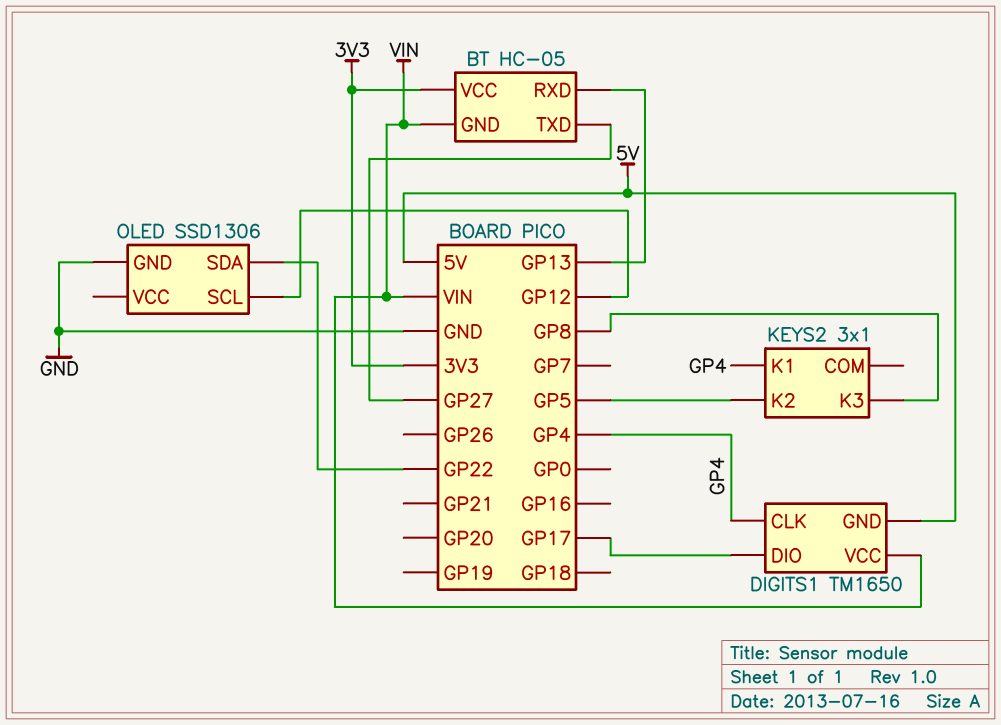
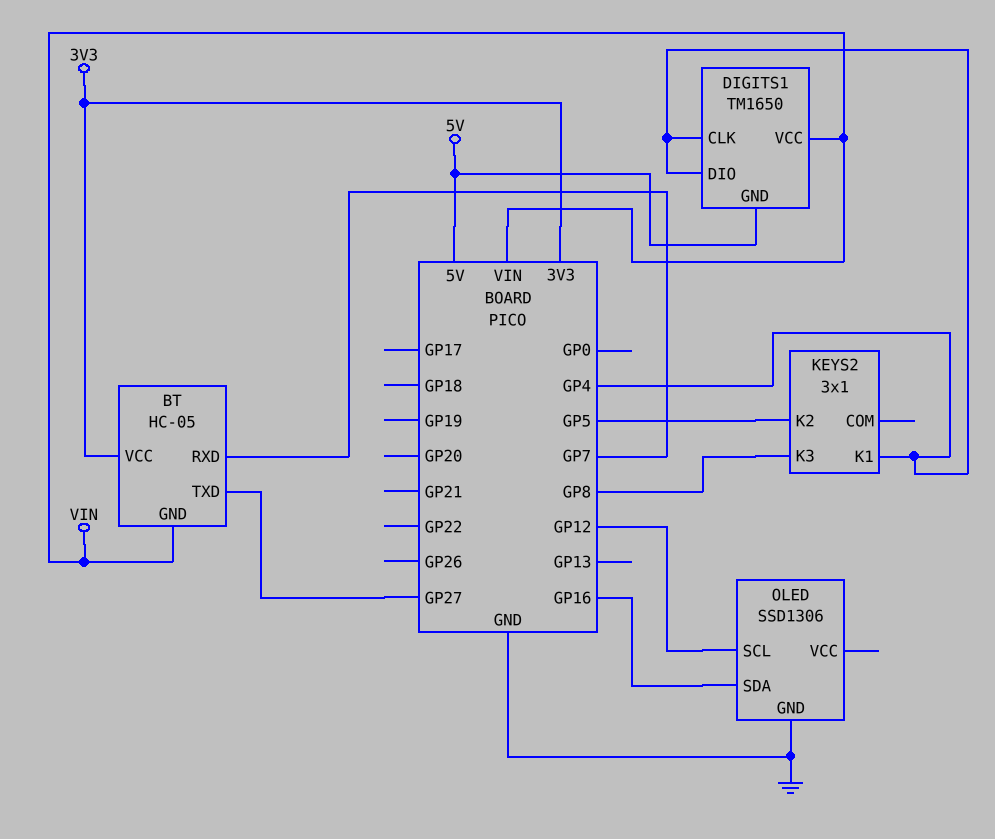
BT pin RXD: GP13 -> GP7
DIGITS1 pin DIO: GP17 -> GP4
OLED pin SDA: GP22 -> GP16

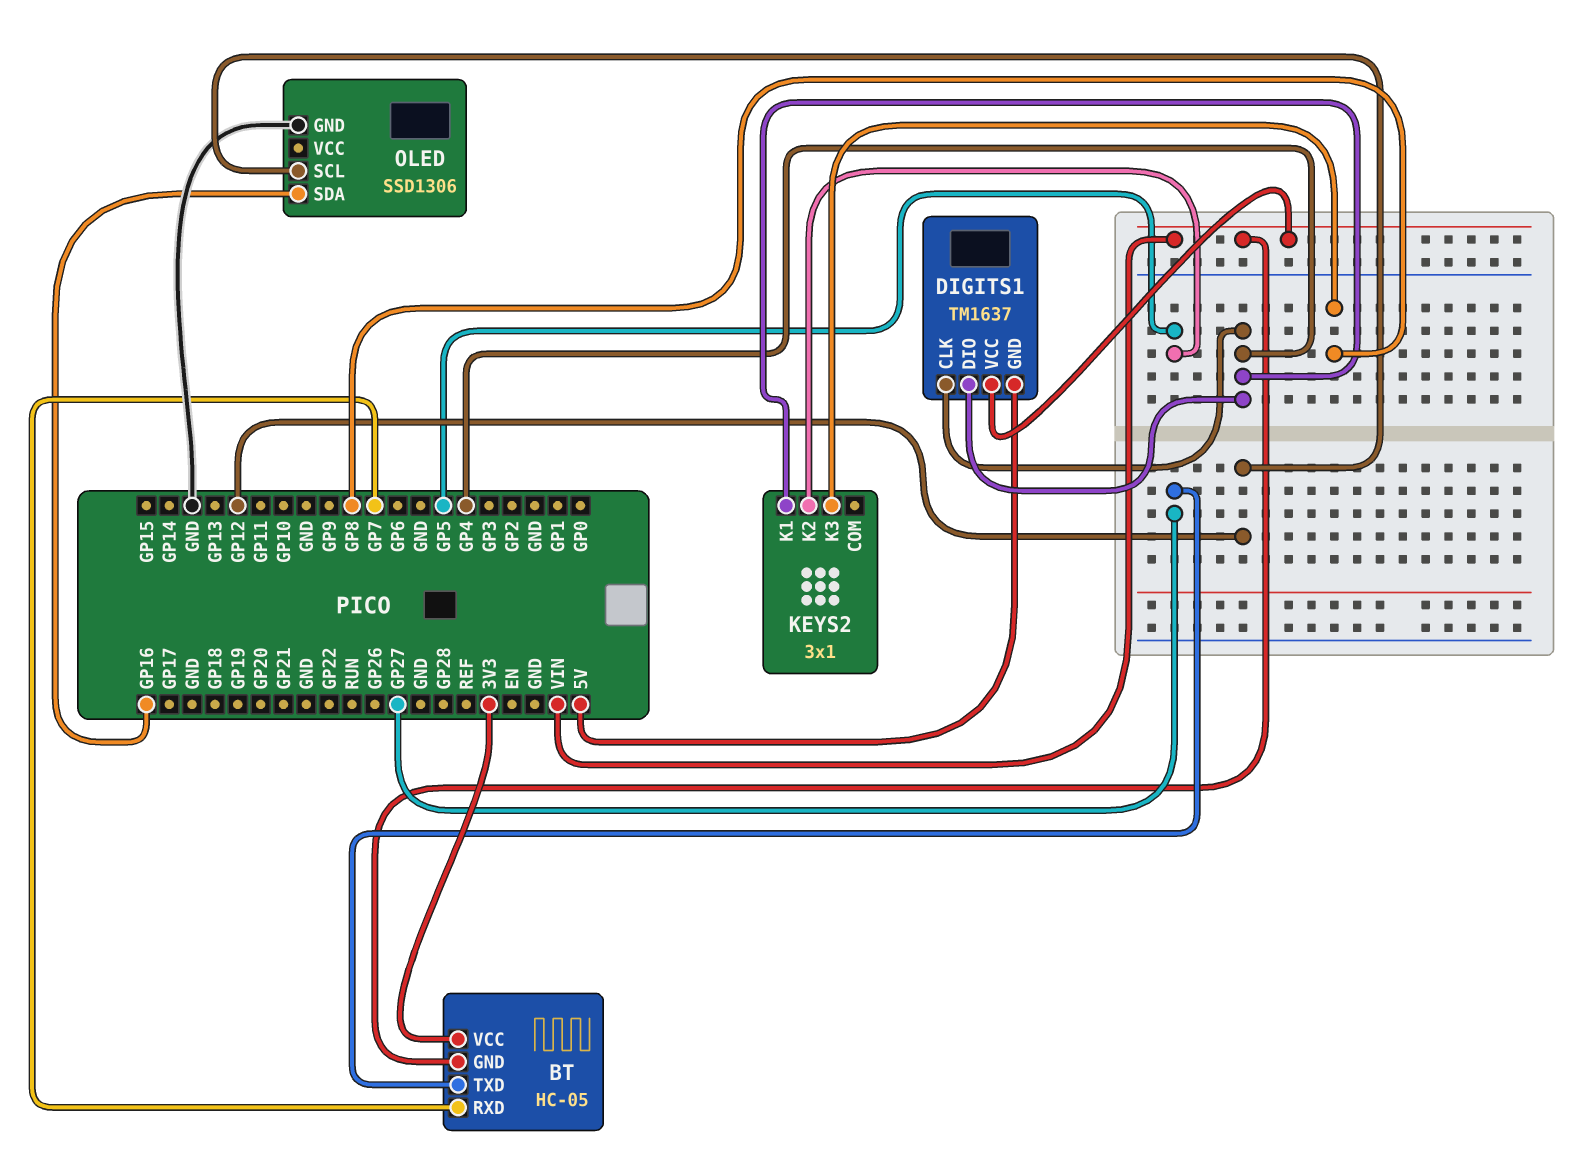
DIGITS1: TM1650 -> TM1637

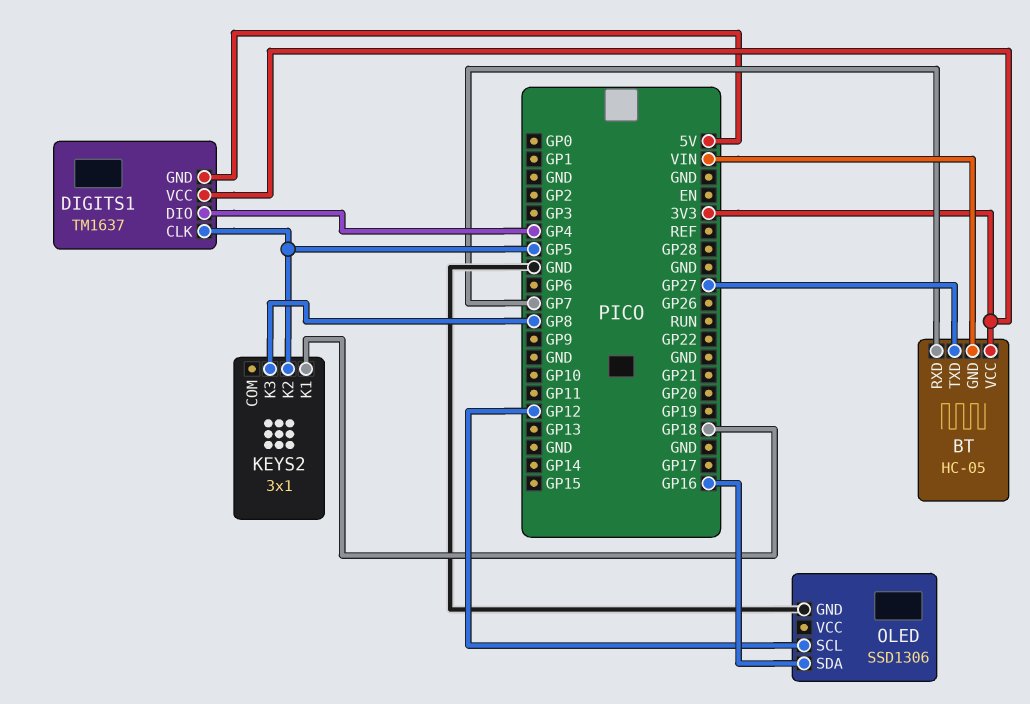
DIGITS1 pin CLK: GP4 -> GP5
DIGITS1 pin VCC: VIN -> 3V3
KEYS2 pin K1: GP4 -> GP18

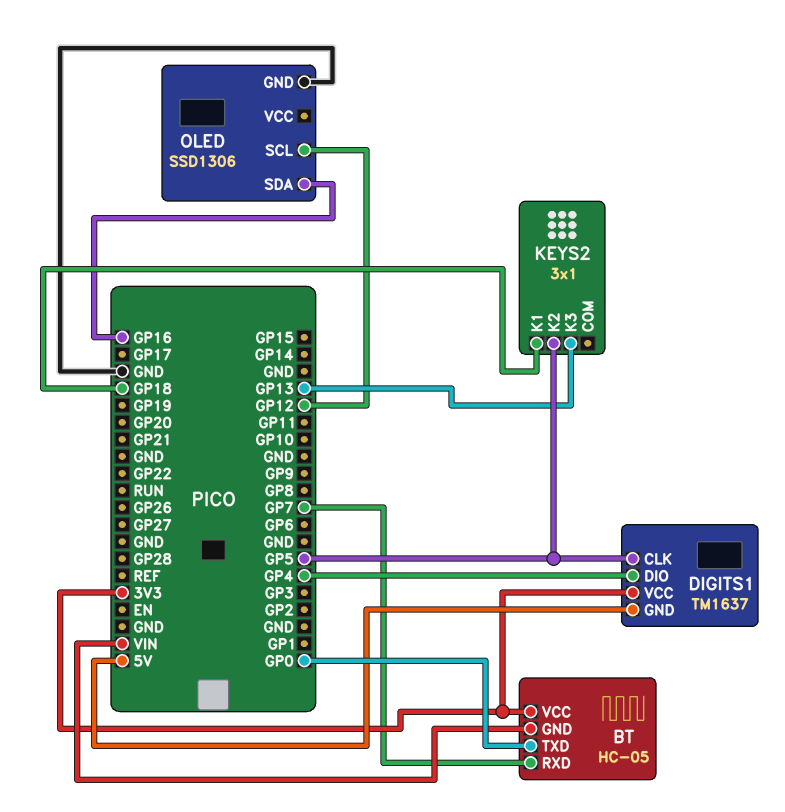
BT pin TXD: GP27 -> GP0
KEYS2 pin K3: GP8 -> GP13

